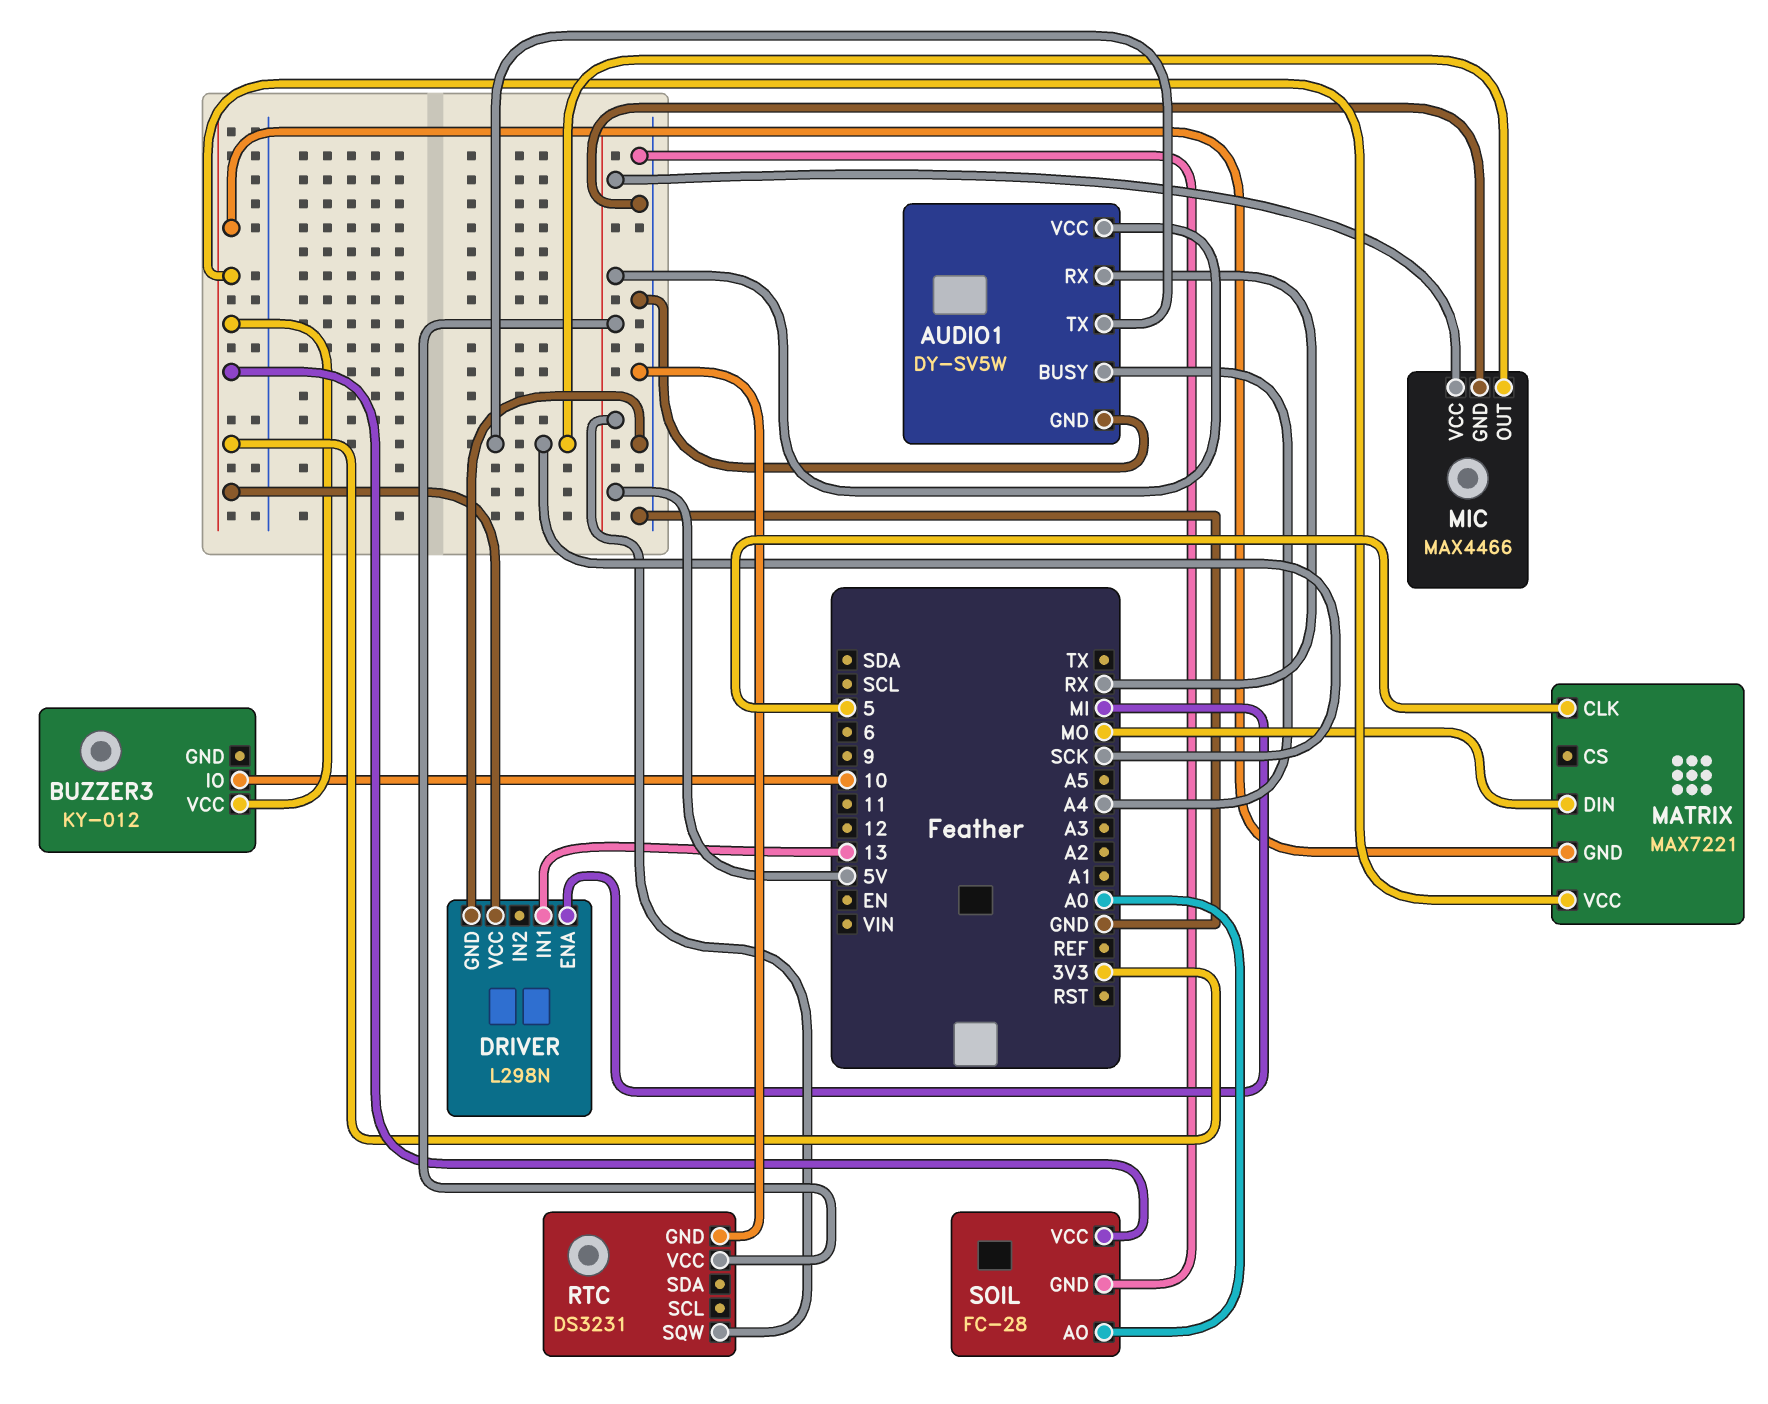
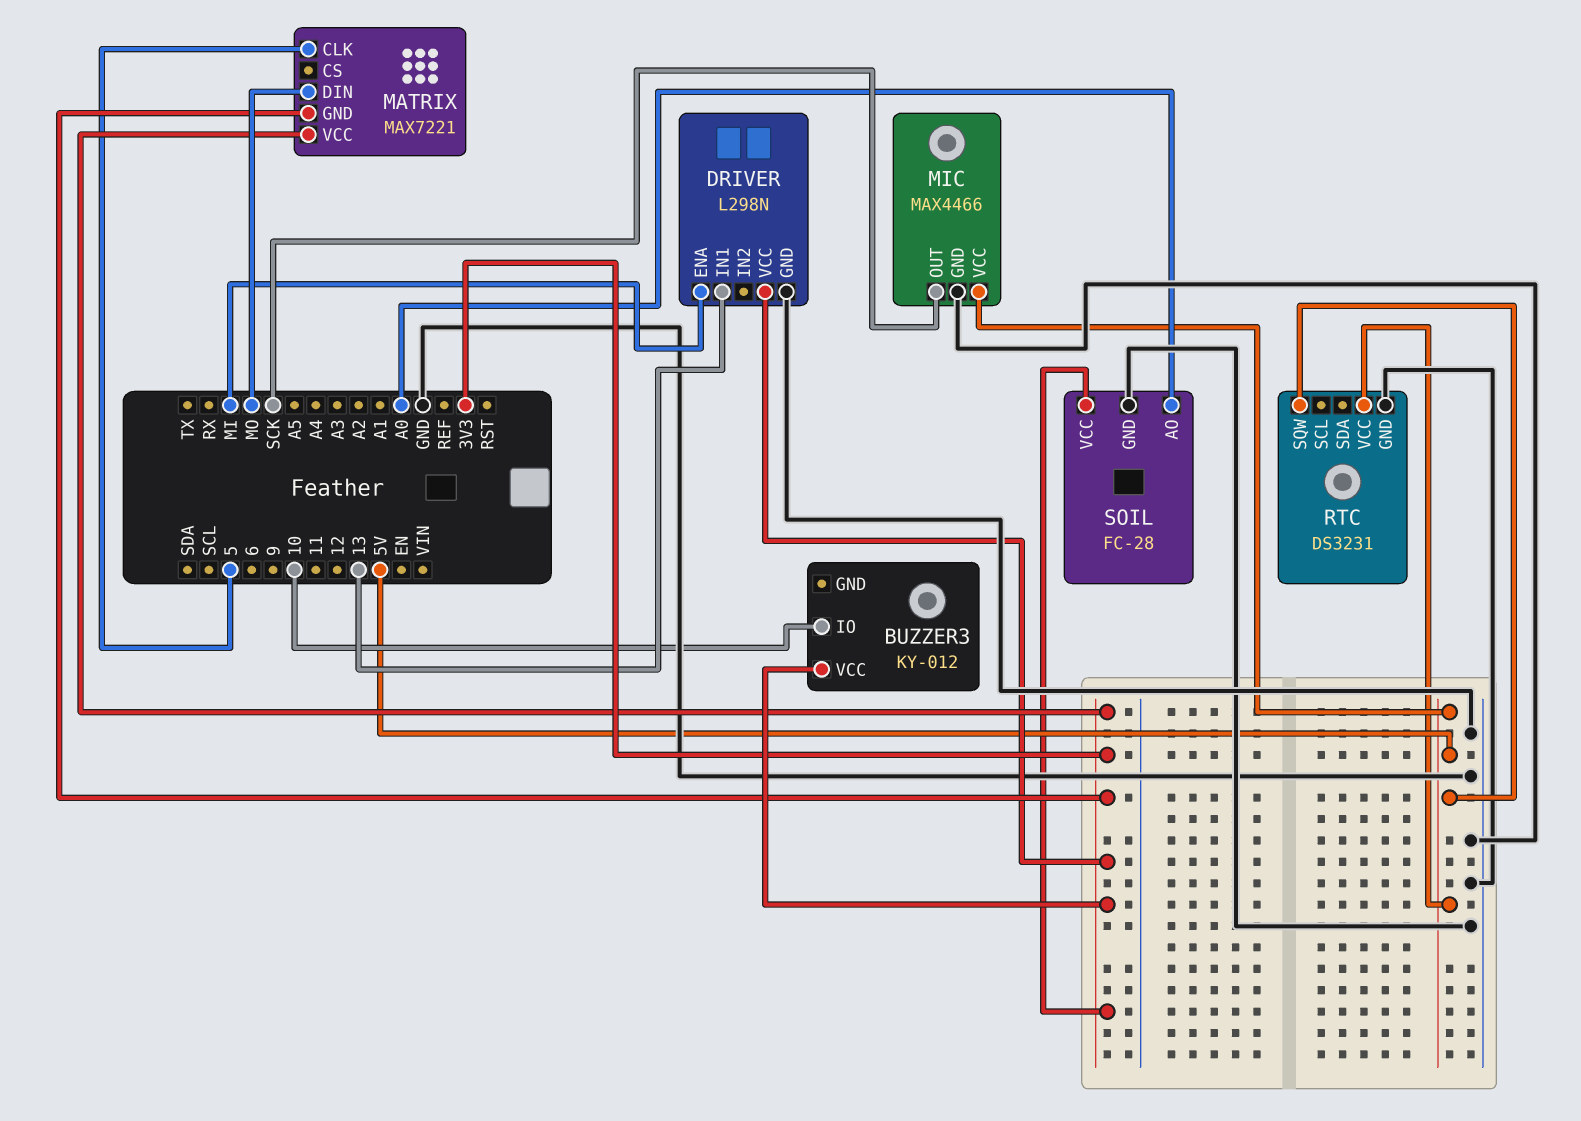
AUDIO1: DY-SV5W -> none
AUDIO1 pin BUSY: A4 -> none
AUDIO1 pin GND: GND -> none
AUDIO1 pin RX: RX -> none
AUDIO1 pin TX: SCK -> none
AUDIO1 pin VCC: 5V -> none

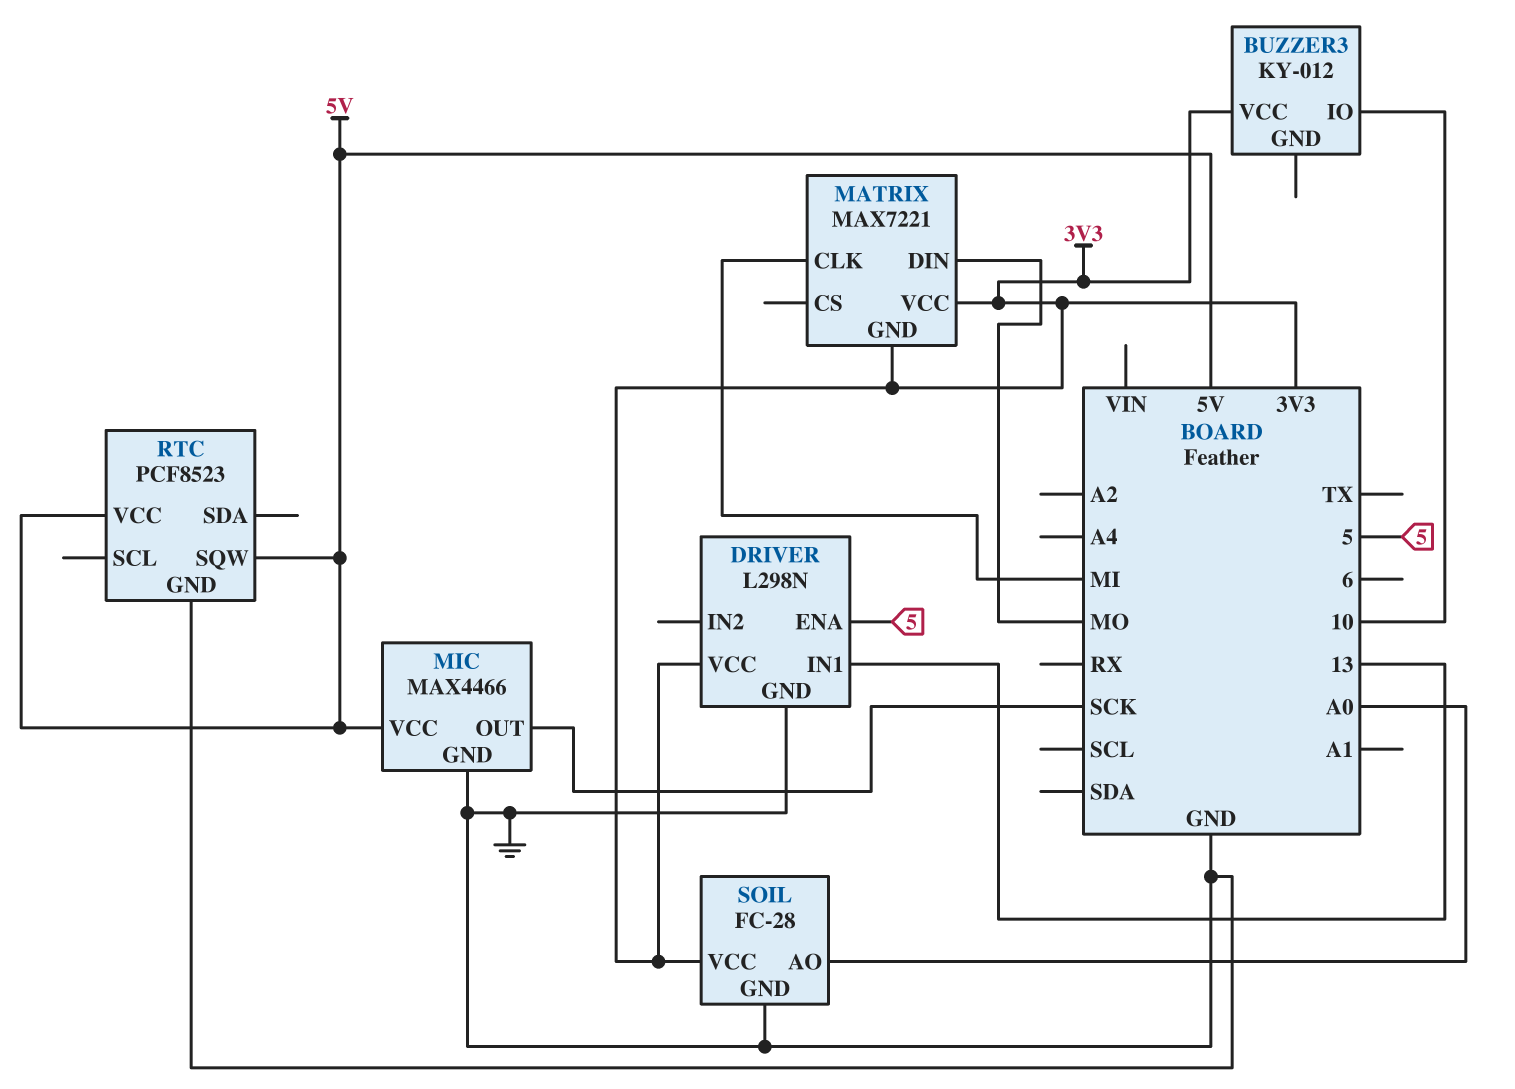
DRIVER pin ENA: MI -> 5
MATRIX pin CLK: 5 -> MI
RTC: DS3231 -> PCF8523

